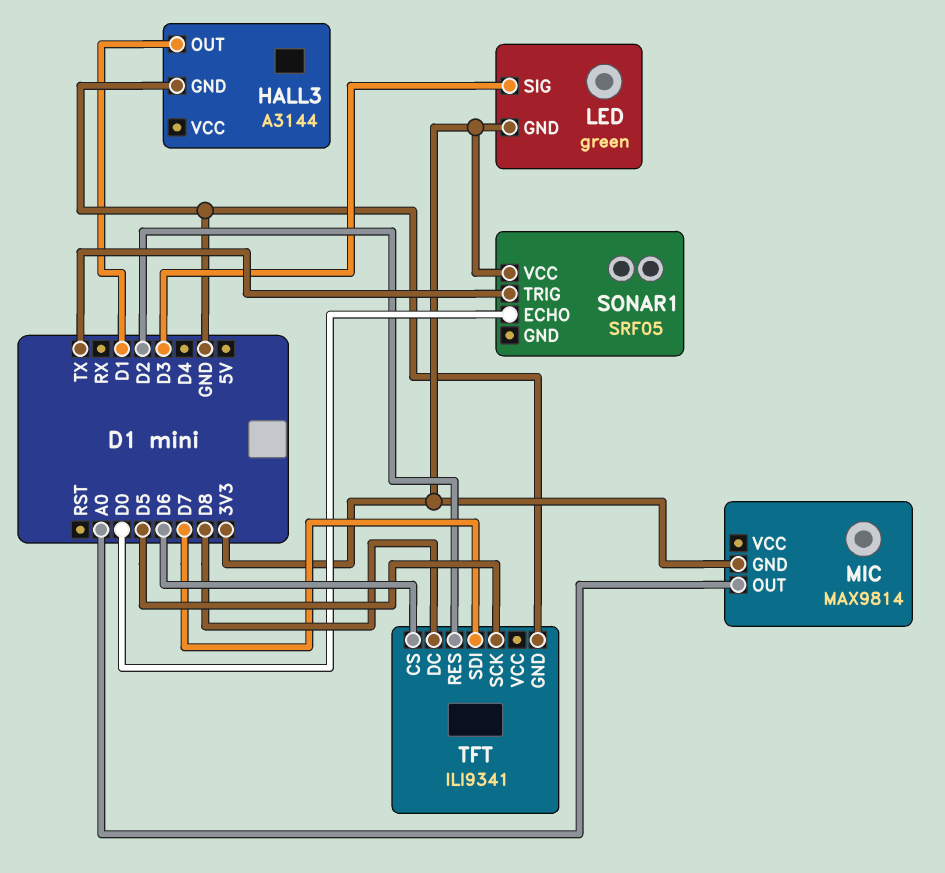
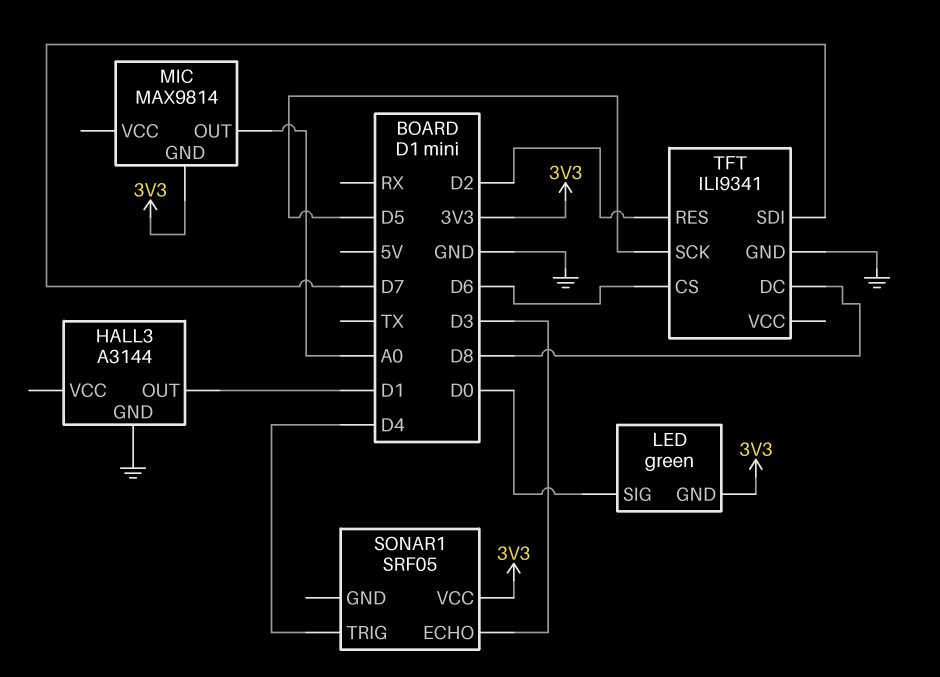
LED pin SIG: D3 -> D0
SONAR1 pin ECHO: D0 -> D3
SONAR1 pin TRIG: TX -> D4

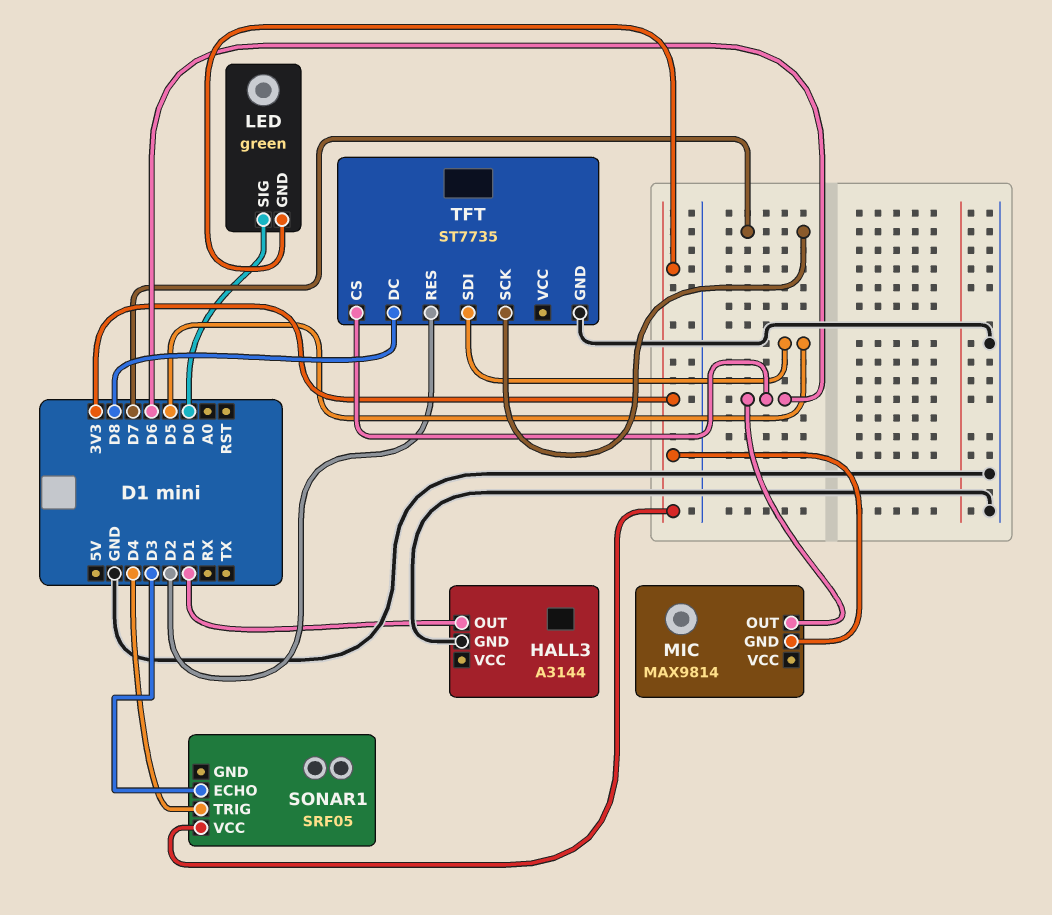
MIC pin OUT: A0 -> D6
TFT: ILI9341 -> ST7735
TFT pin SCK: D5 -> D7
TFT pin SDI: D7 -> D5

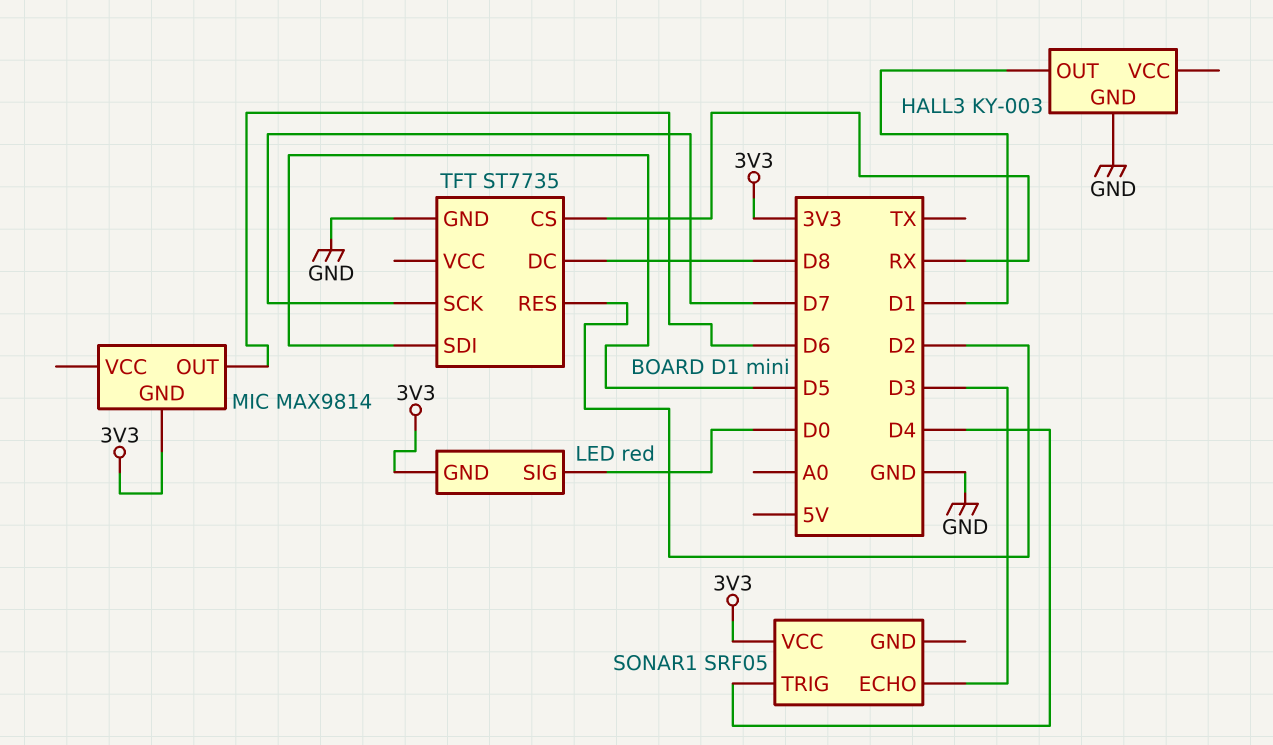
HALL3: A3144 -> KY-003
LED: green -> red
TFT pin CS: D6 -> RX

